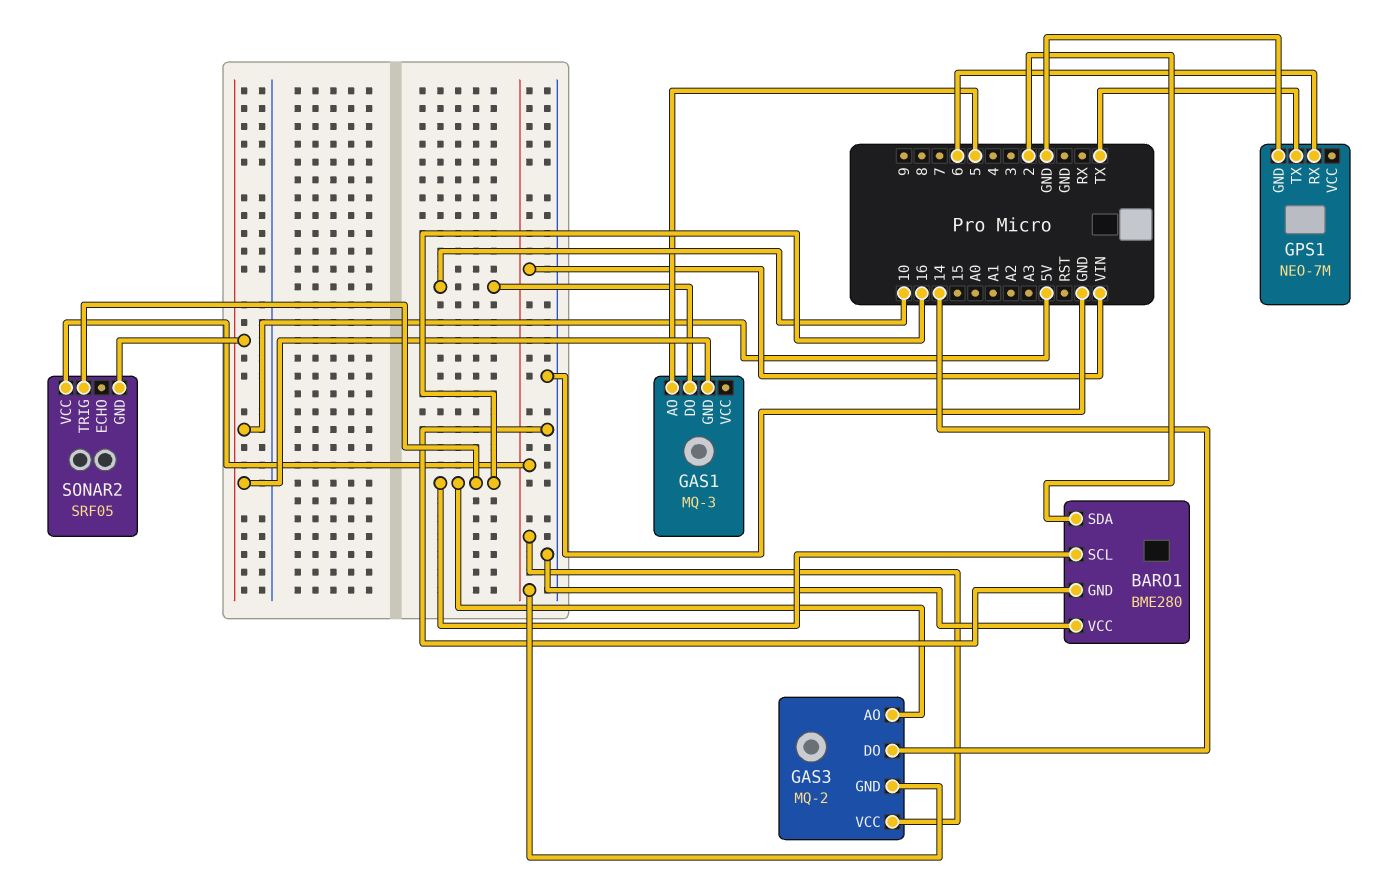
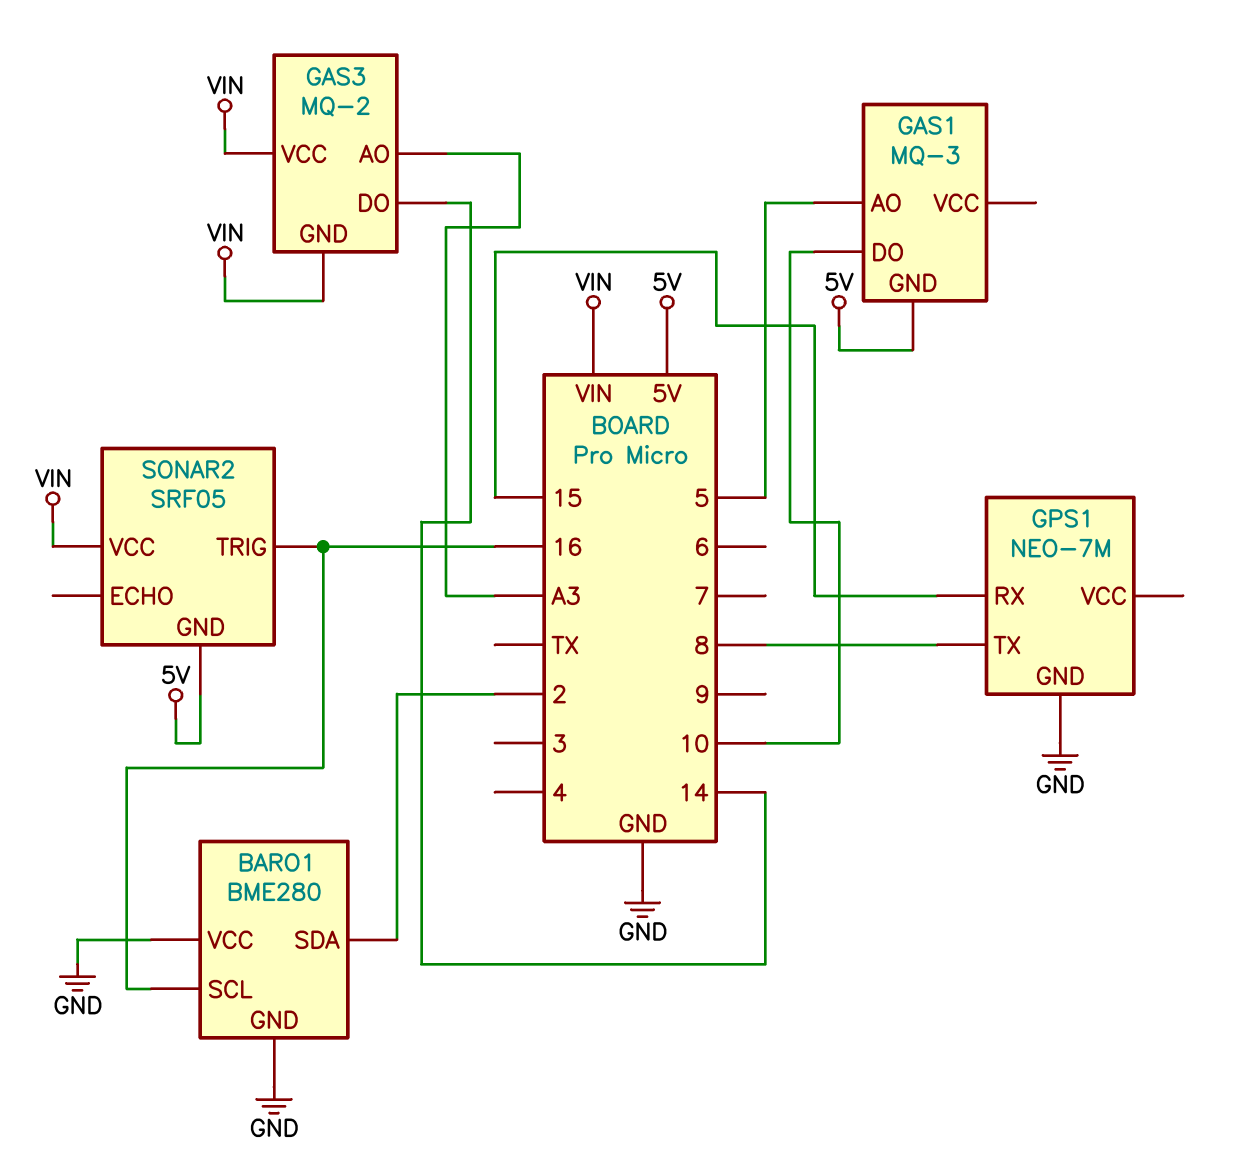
GAS3 pin AO: 16 -> A3
GPS1 pin RX: 6 -> 15
GPS1 pin TX: TX -> 8

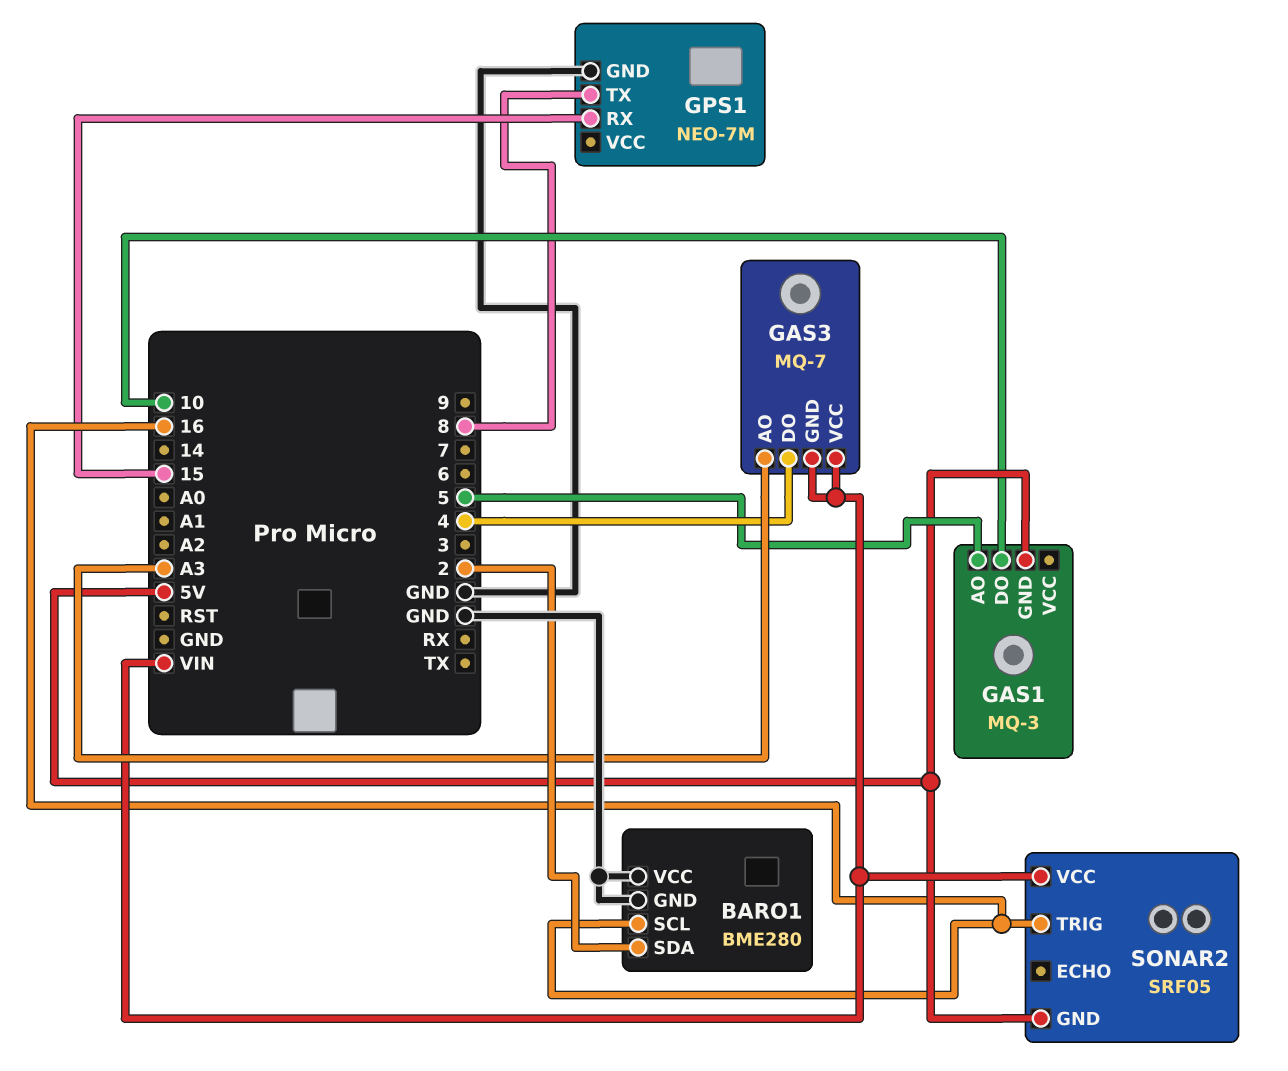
GAS3: MQ-2 -> MQ-7
GAS3 pin DO: 14 -> 4

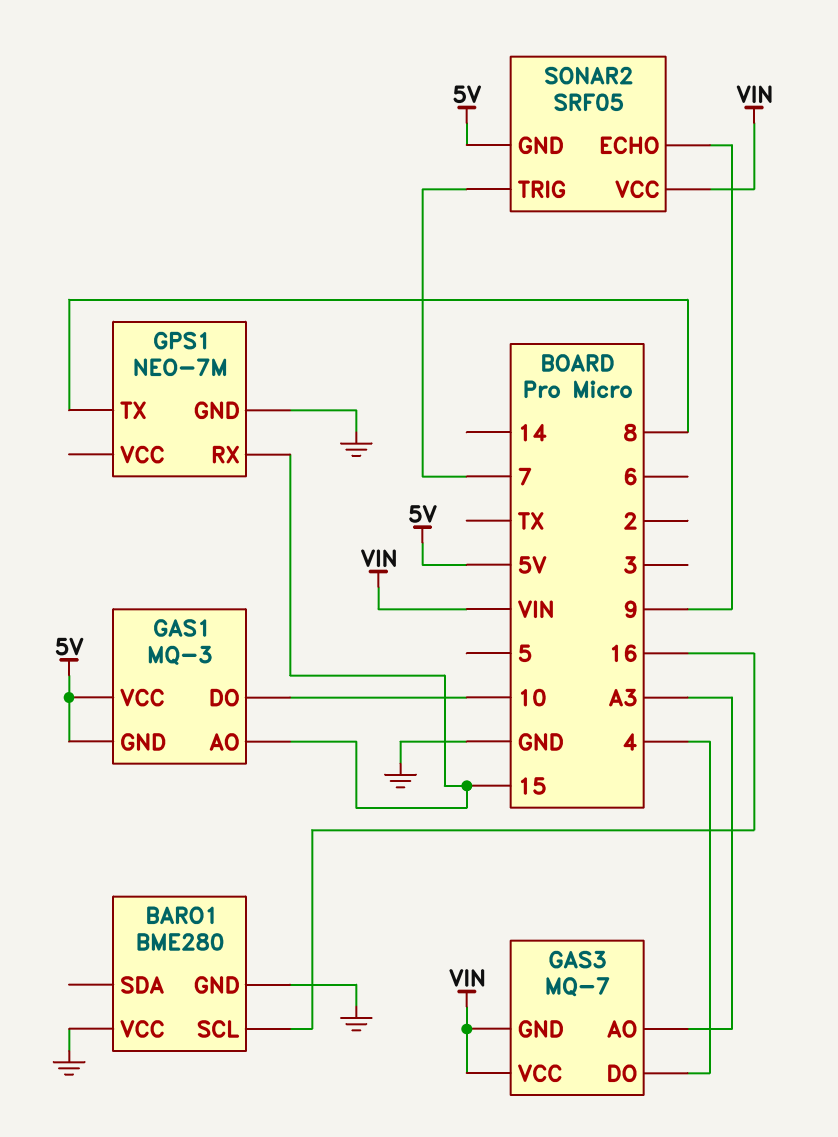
BARO1 pin SDA: 2 -> none
GAS1 pin AO: 5 -> 15
GAS1 pin VCC: none -> 5V
SONAR2 pin ECHO: none -> 9
SONAR2 pin TRIG: 16 -> 7

